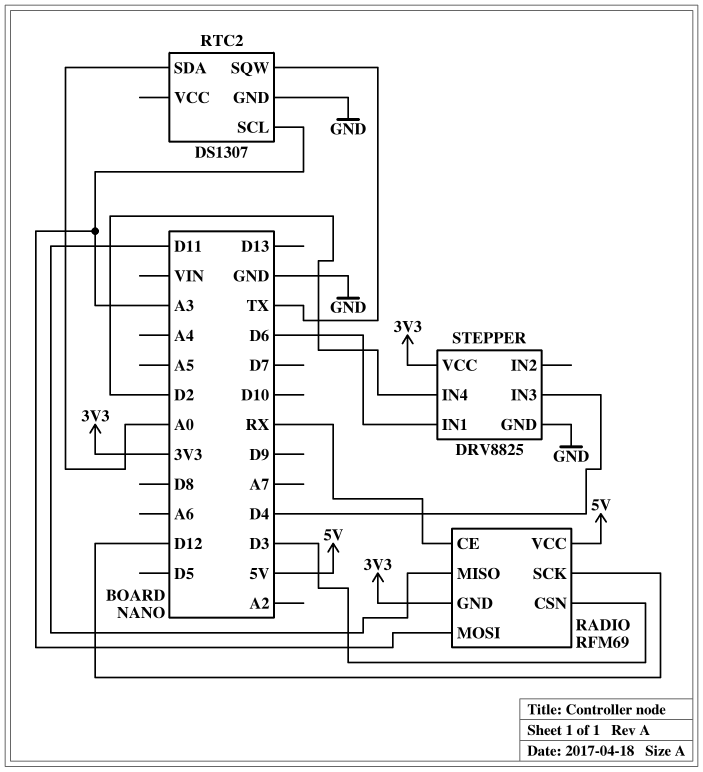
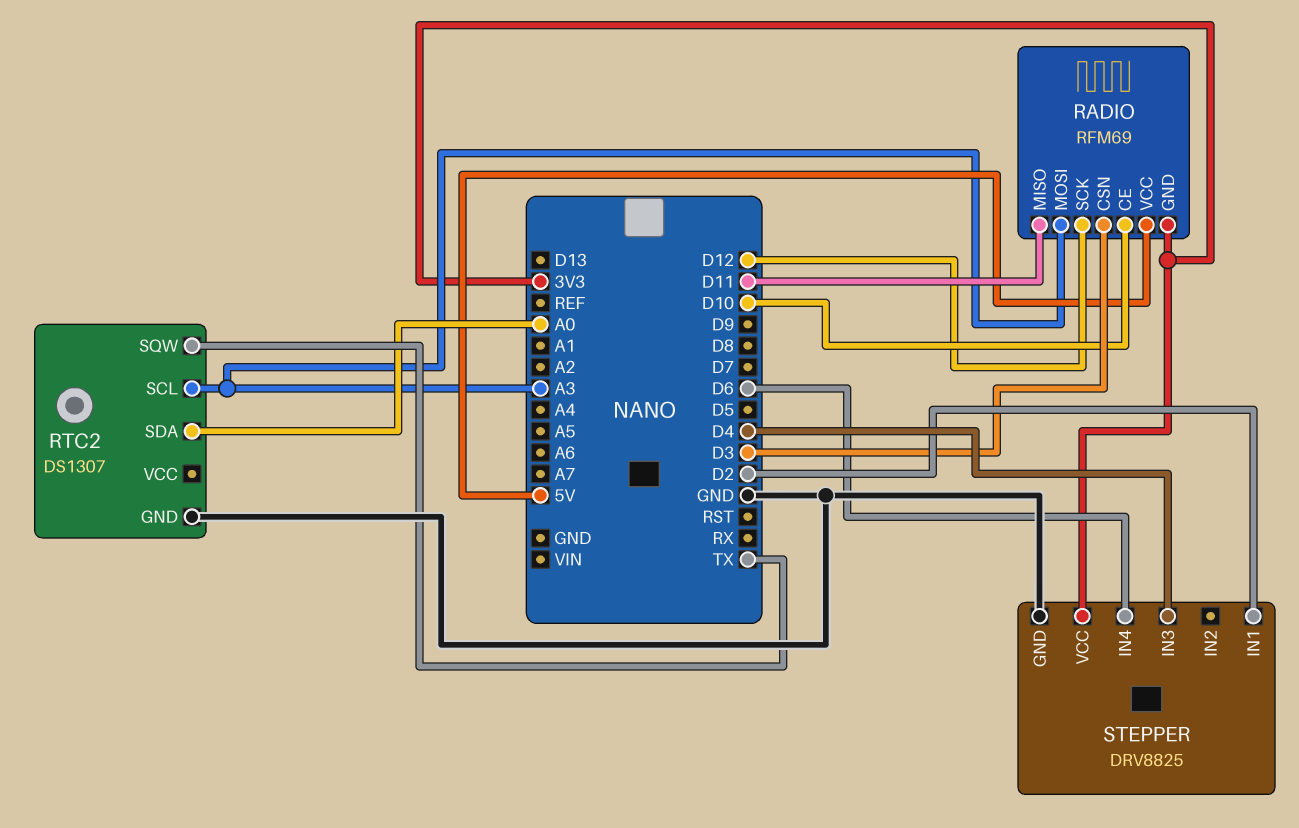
RADIO pin CE: RX -> D10
STEPPER pin IN1: D6 -> D2
STEPPER pin IN4: D2 -> D6

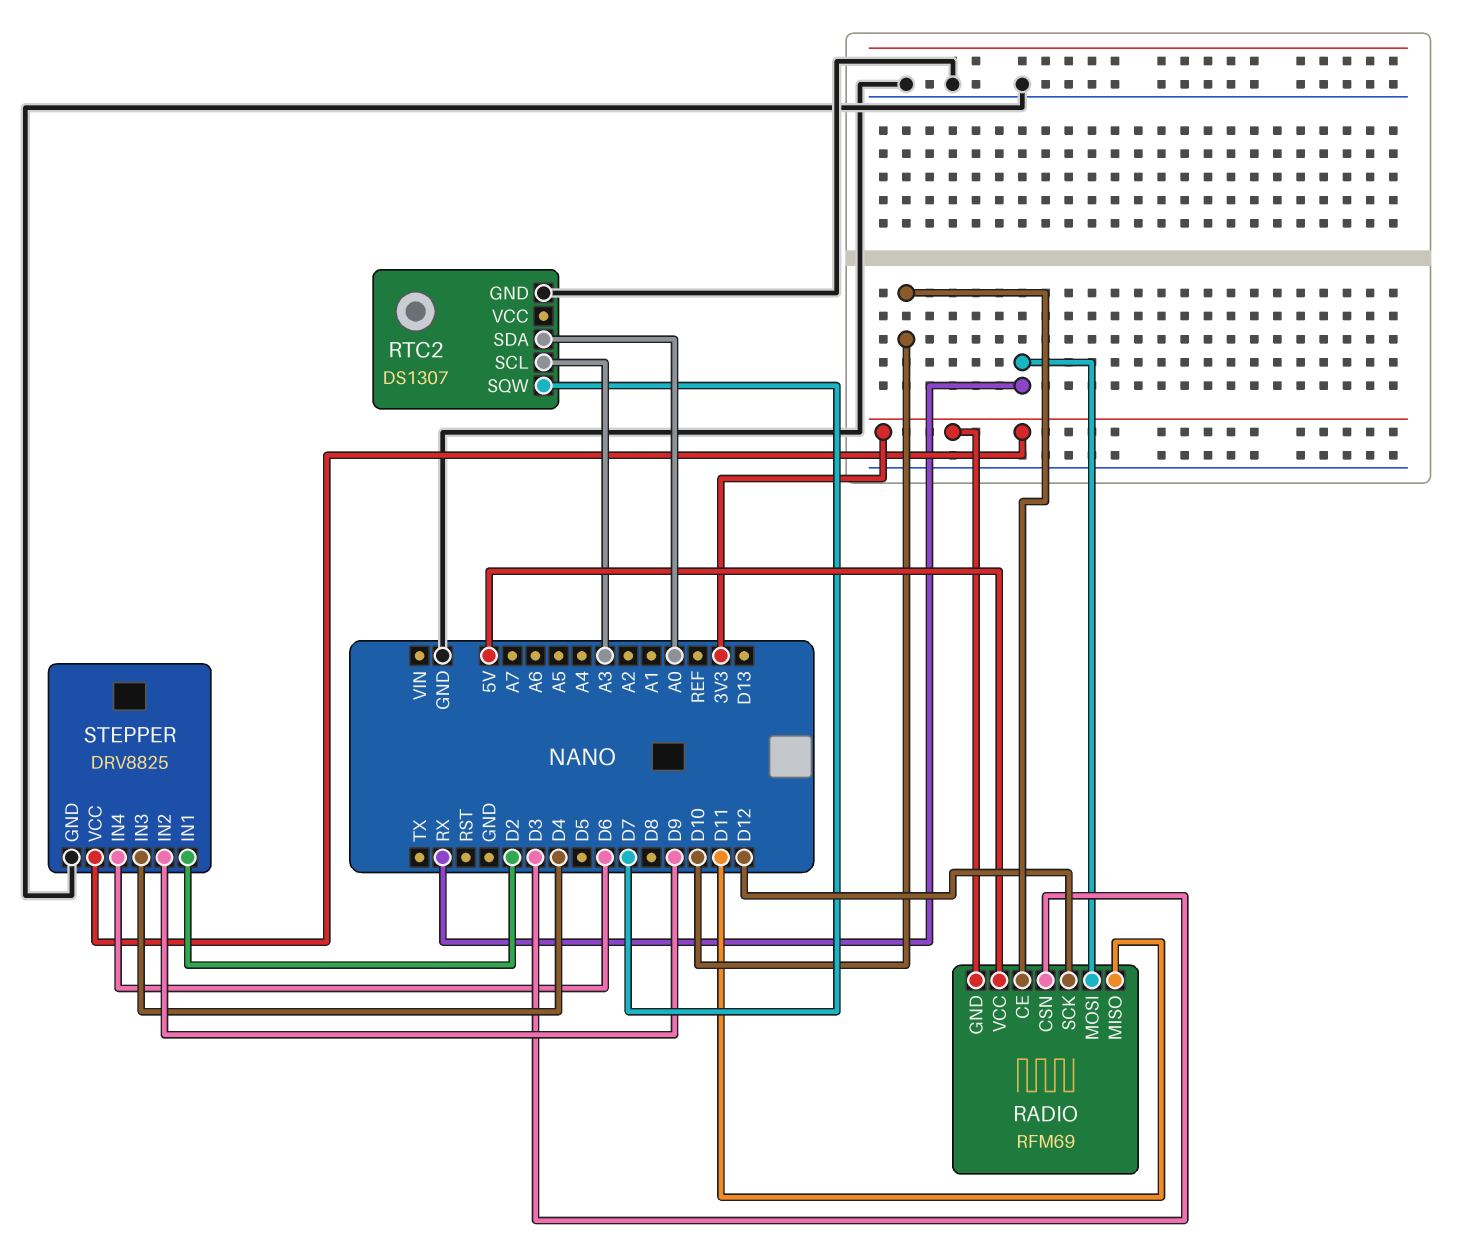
RADIO pin MOSI: A3 -> RX
RTC2 pin SQW: TX -> D7
STEPPER pin IN2: none -> D9

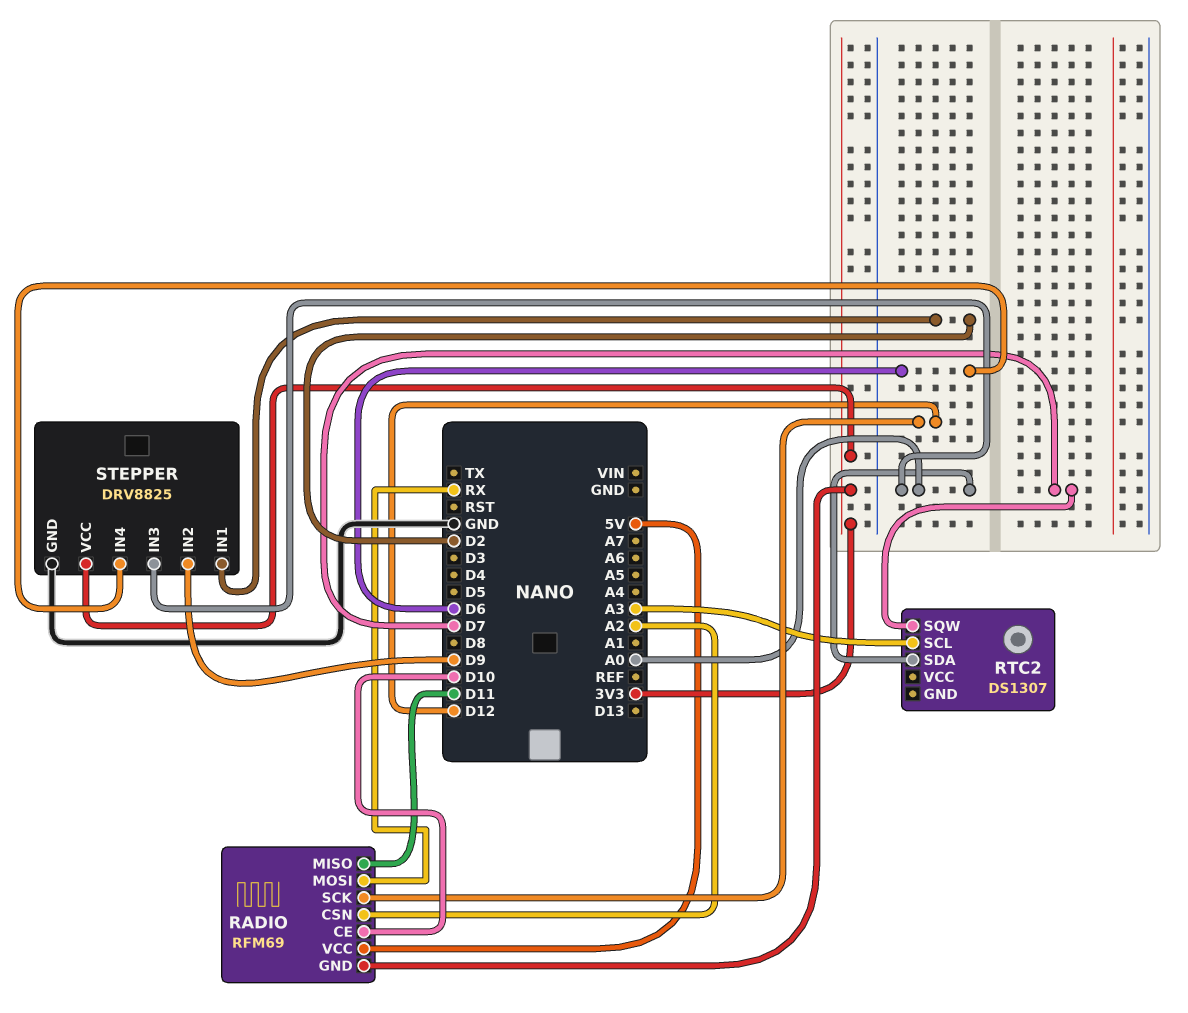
RADIO pin CSN: D3 -> A2
RTC2 pin GND: GND -> none
STEPPER pin IN3: D4 -> A0

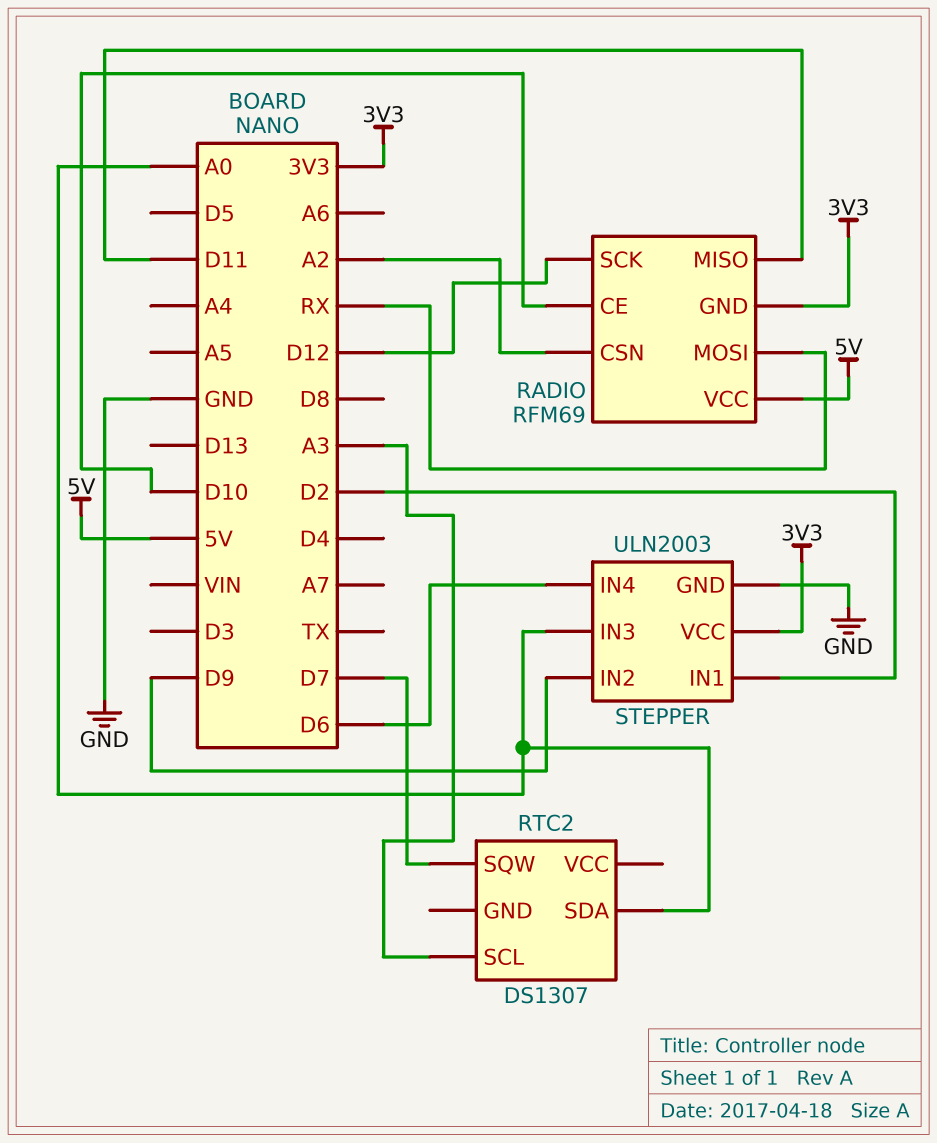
STEPPER: DRV8825 -> ULN2003

